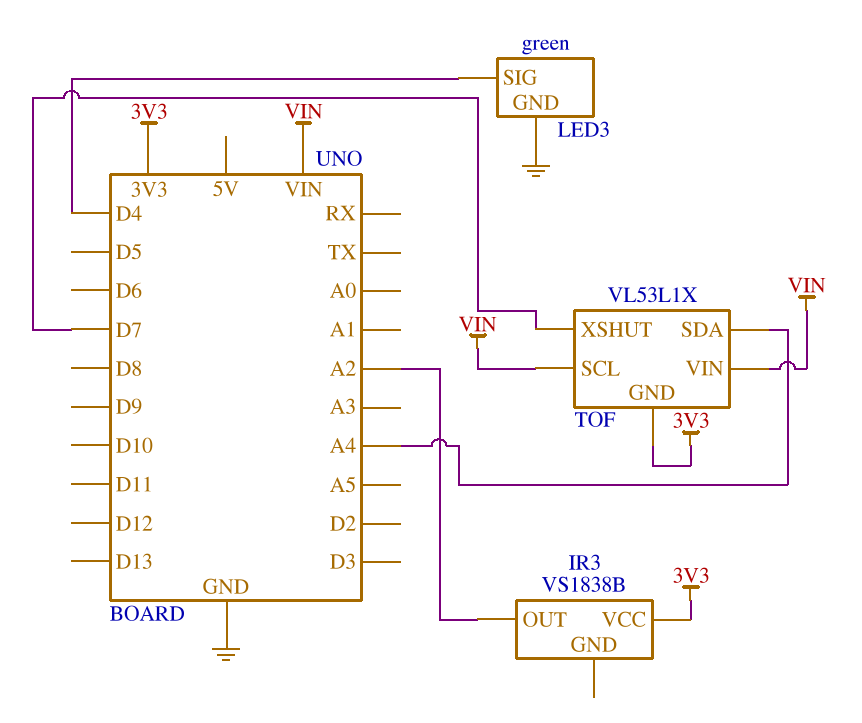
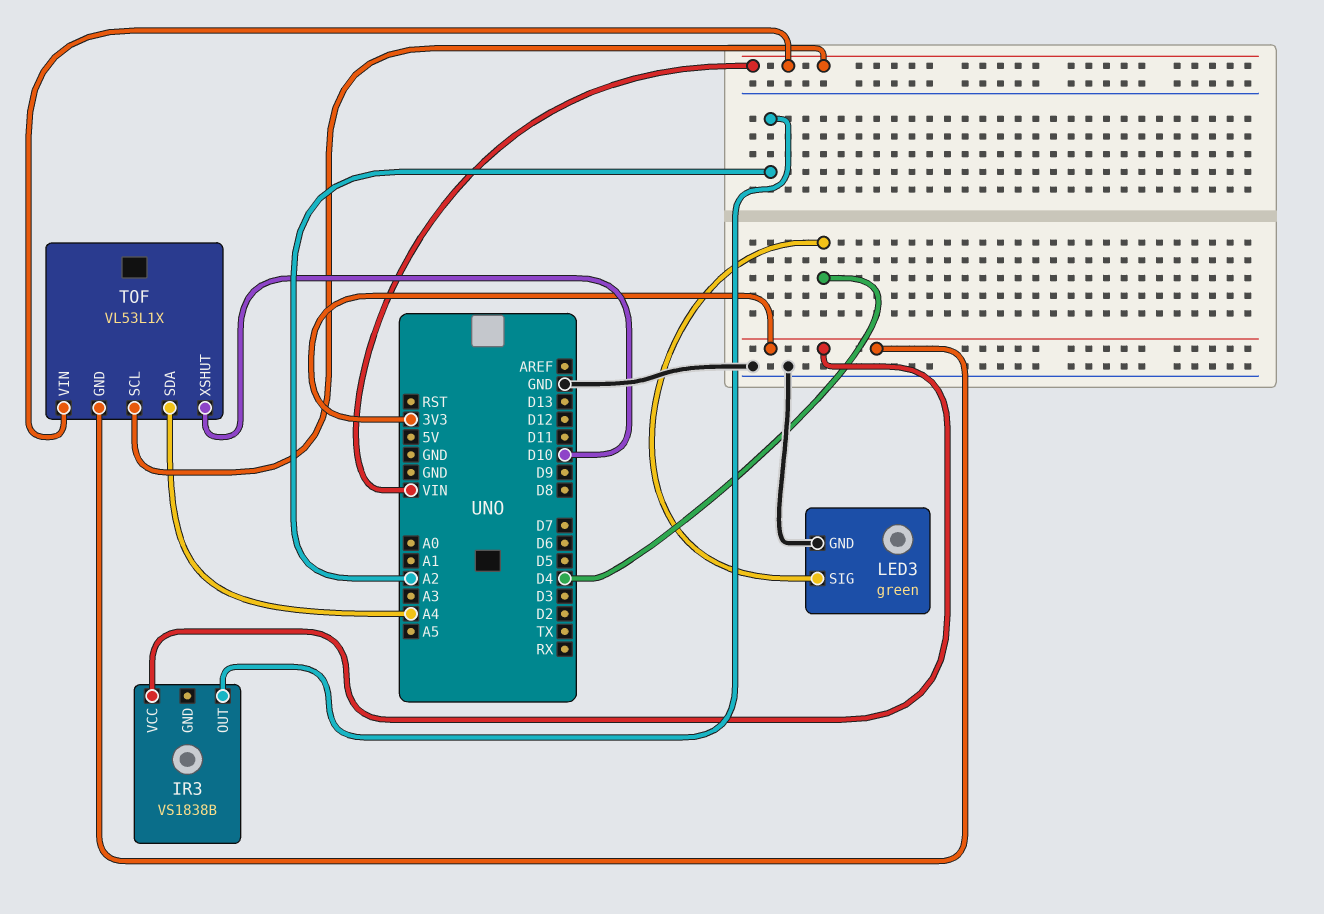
TOF pin XSHUT: D7 -> D10

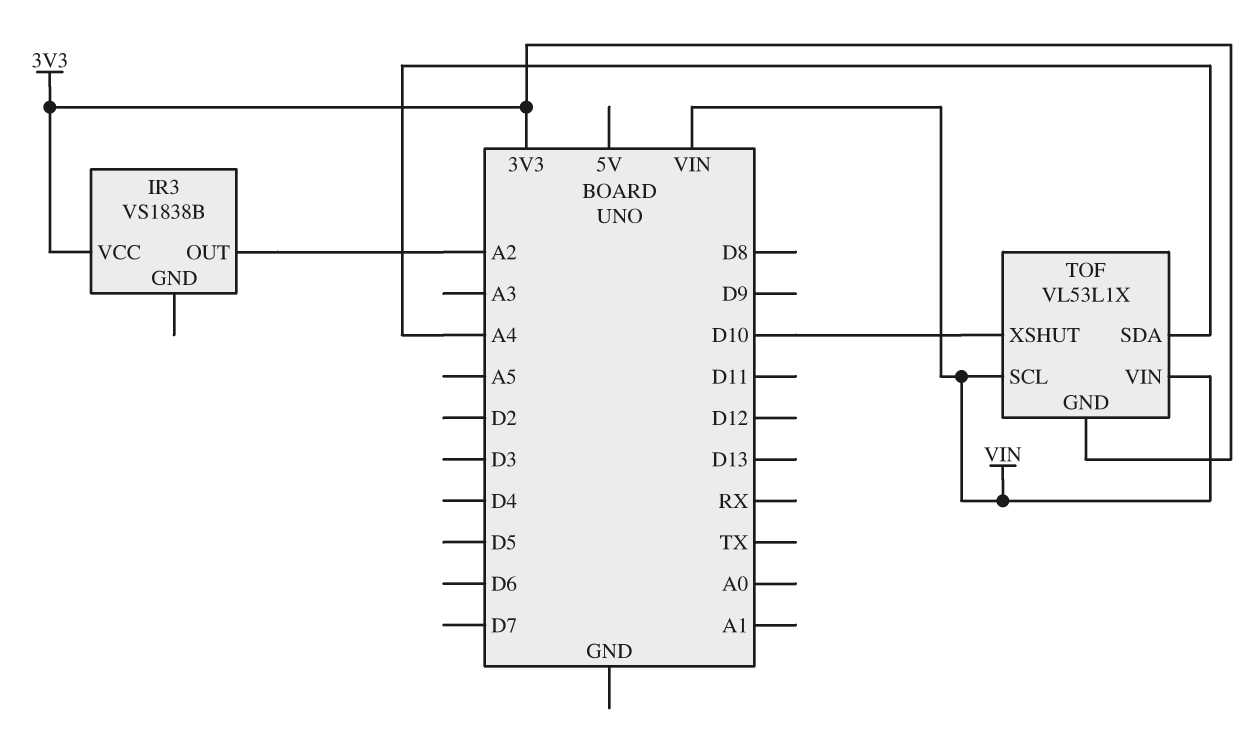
LED3: green -> none
LED3 pin GND: GND -> none
LED3 pin SIG: D4 -> none

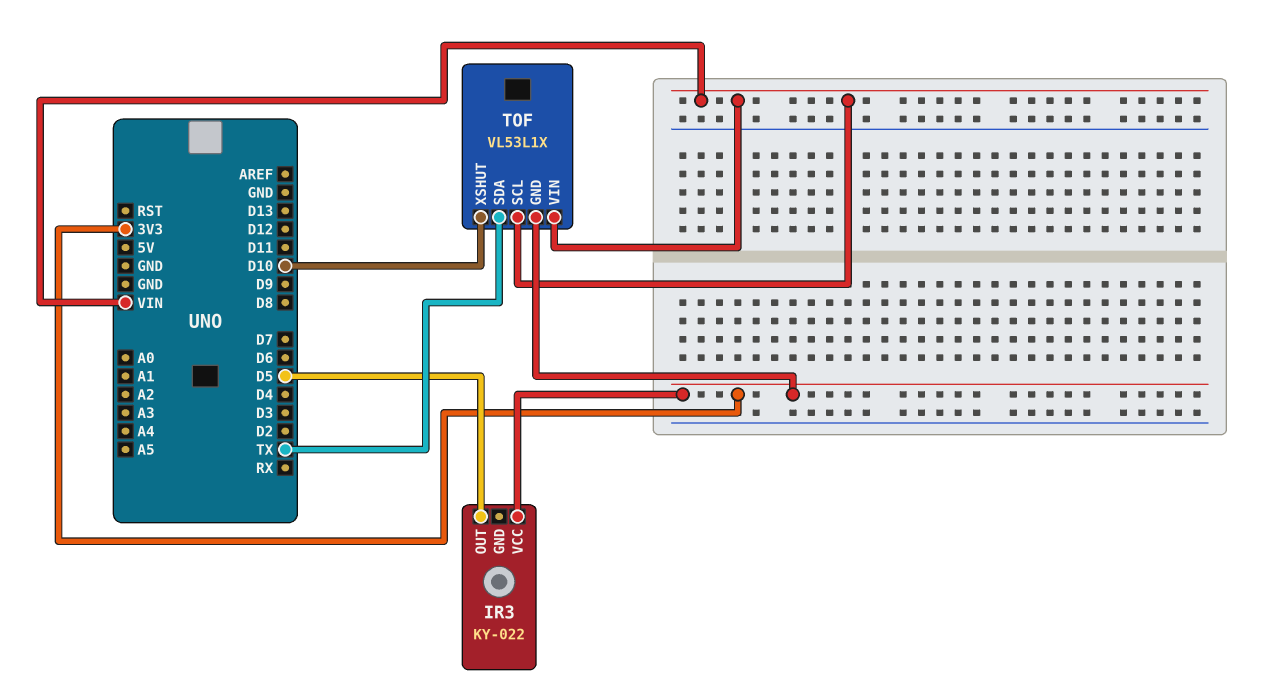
IR3: VS1838B -> KY-022
IR3 pin OUT: A2 -> D5
TOF pin SDA: A4 -> TX

